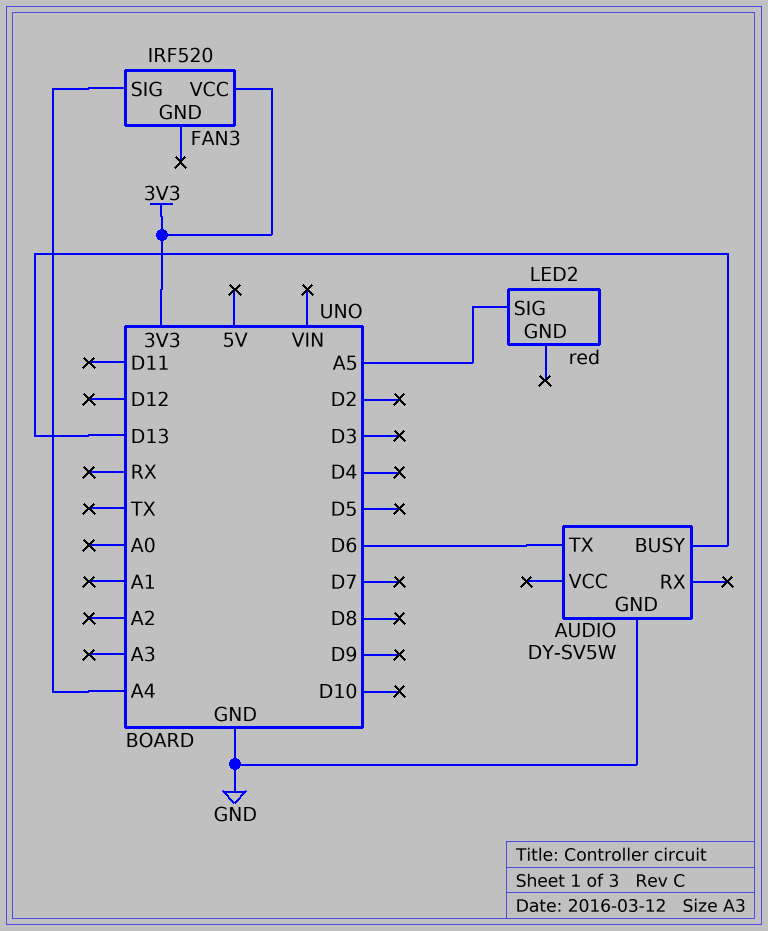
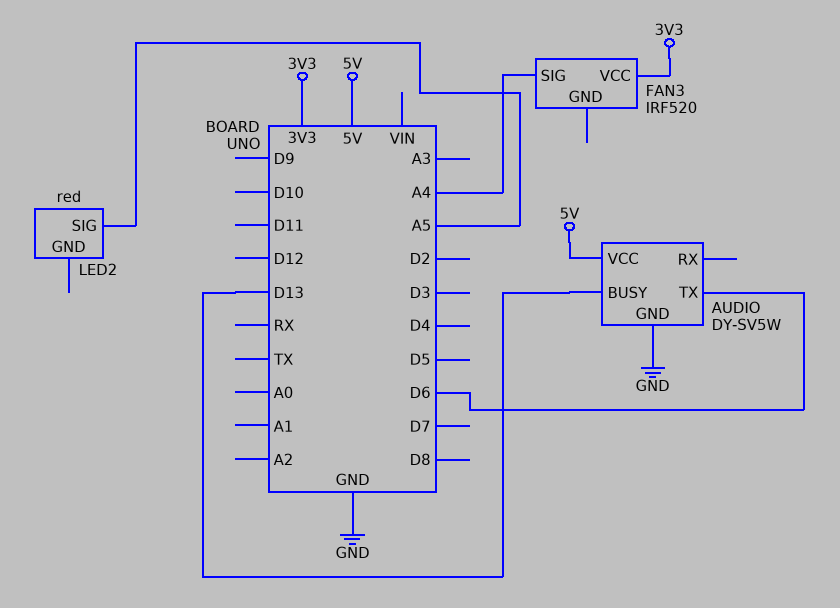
AUDIO pin VCC: none -> 5V

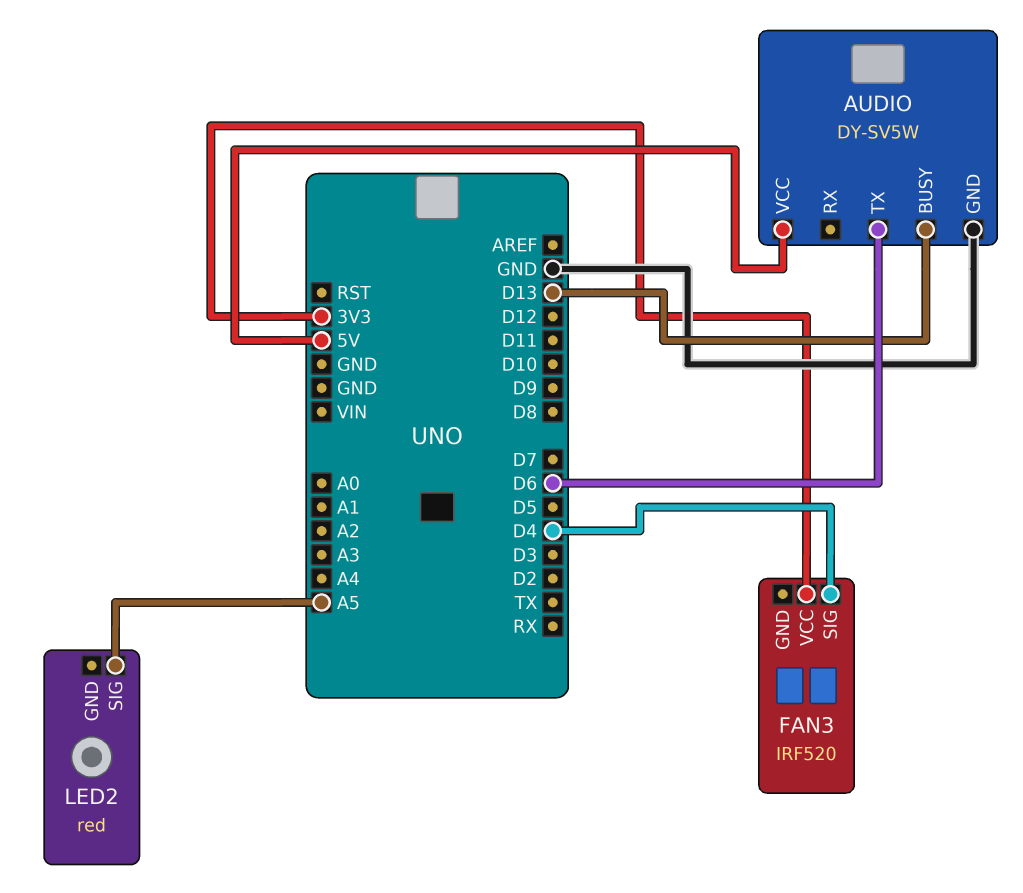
FAN3 pin SIG: A4 -> D4

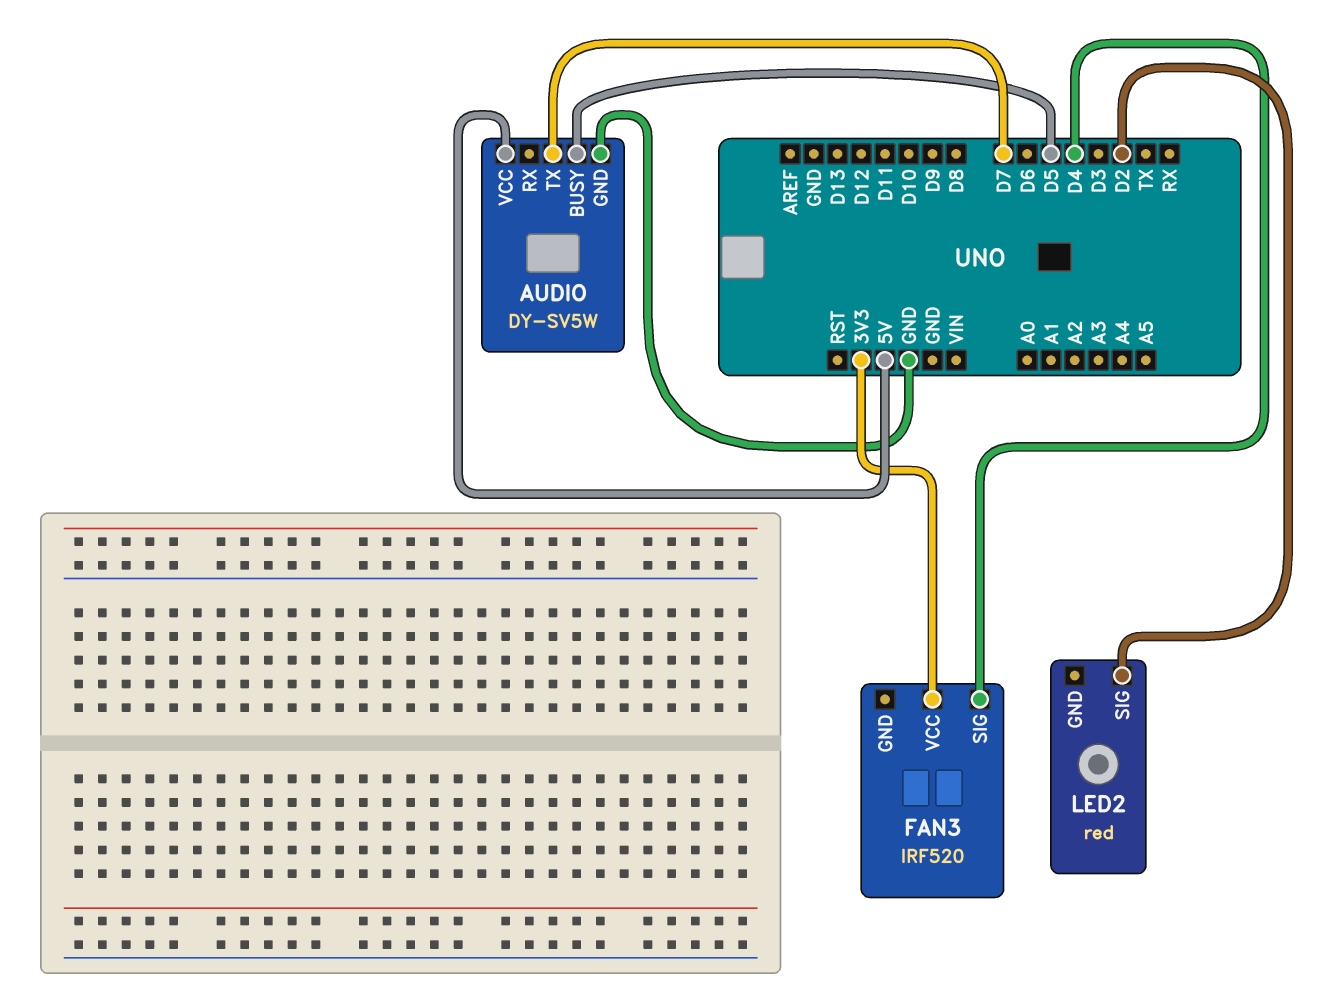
AUDIO pin BUSY: D13 -> D5
AUDIO pin TX: D6 -> D7
LED2 pin SIG: A5 -> D2

